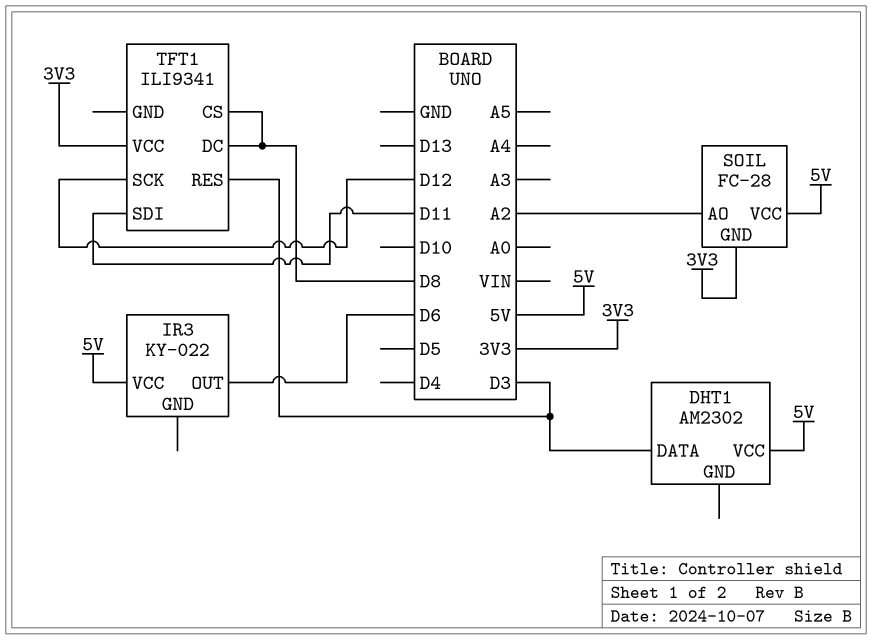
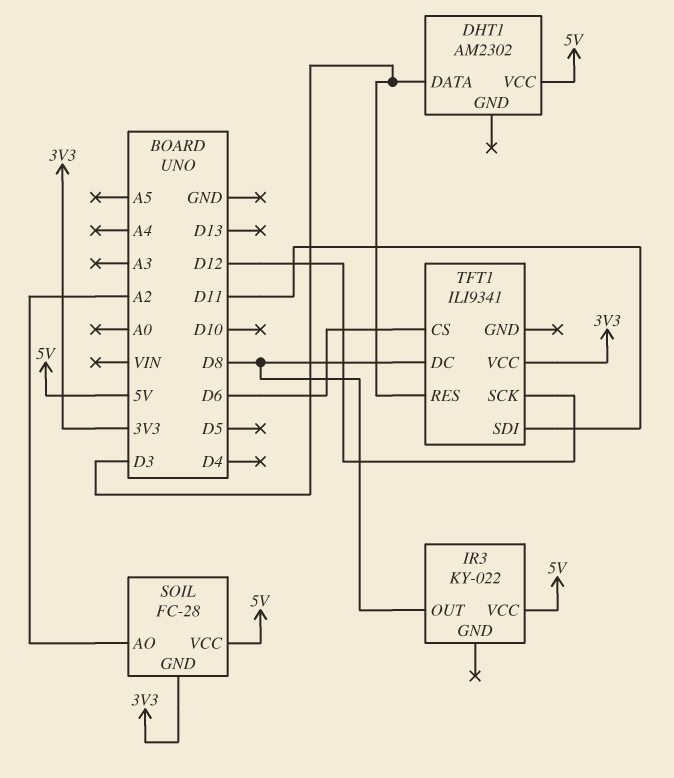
IR3 pin OUT: D6 -> D8
TFT1 pin CS: D8 -> D6

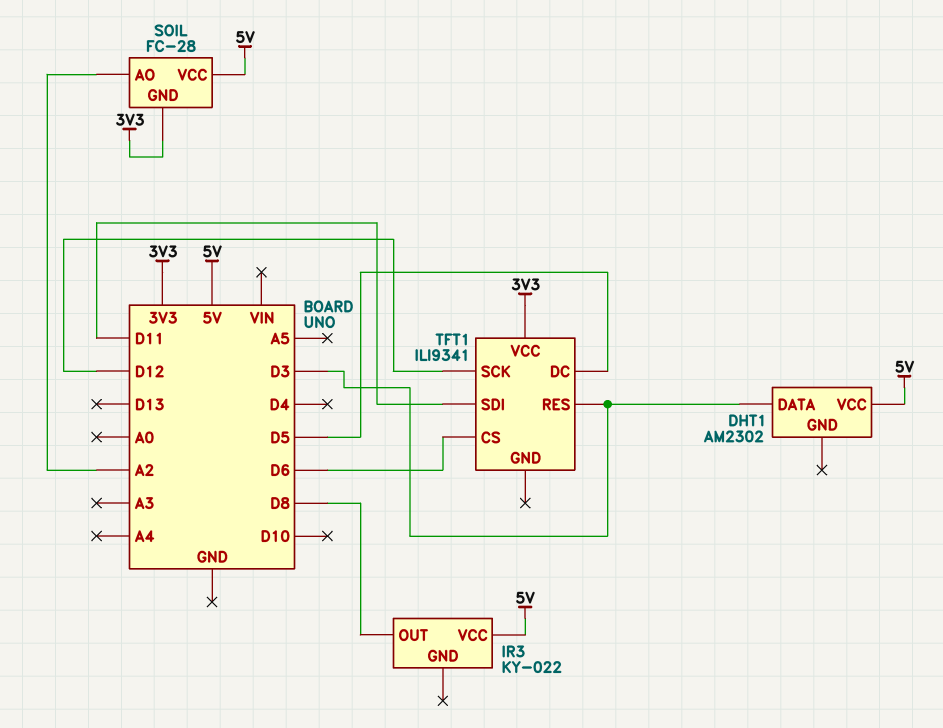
TFT1 pin DC: D8 -> D5

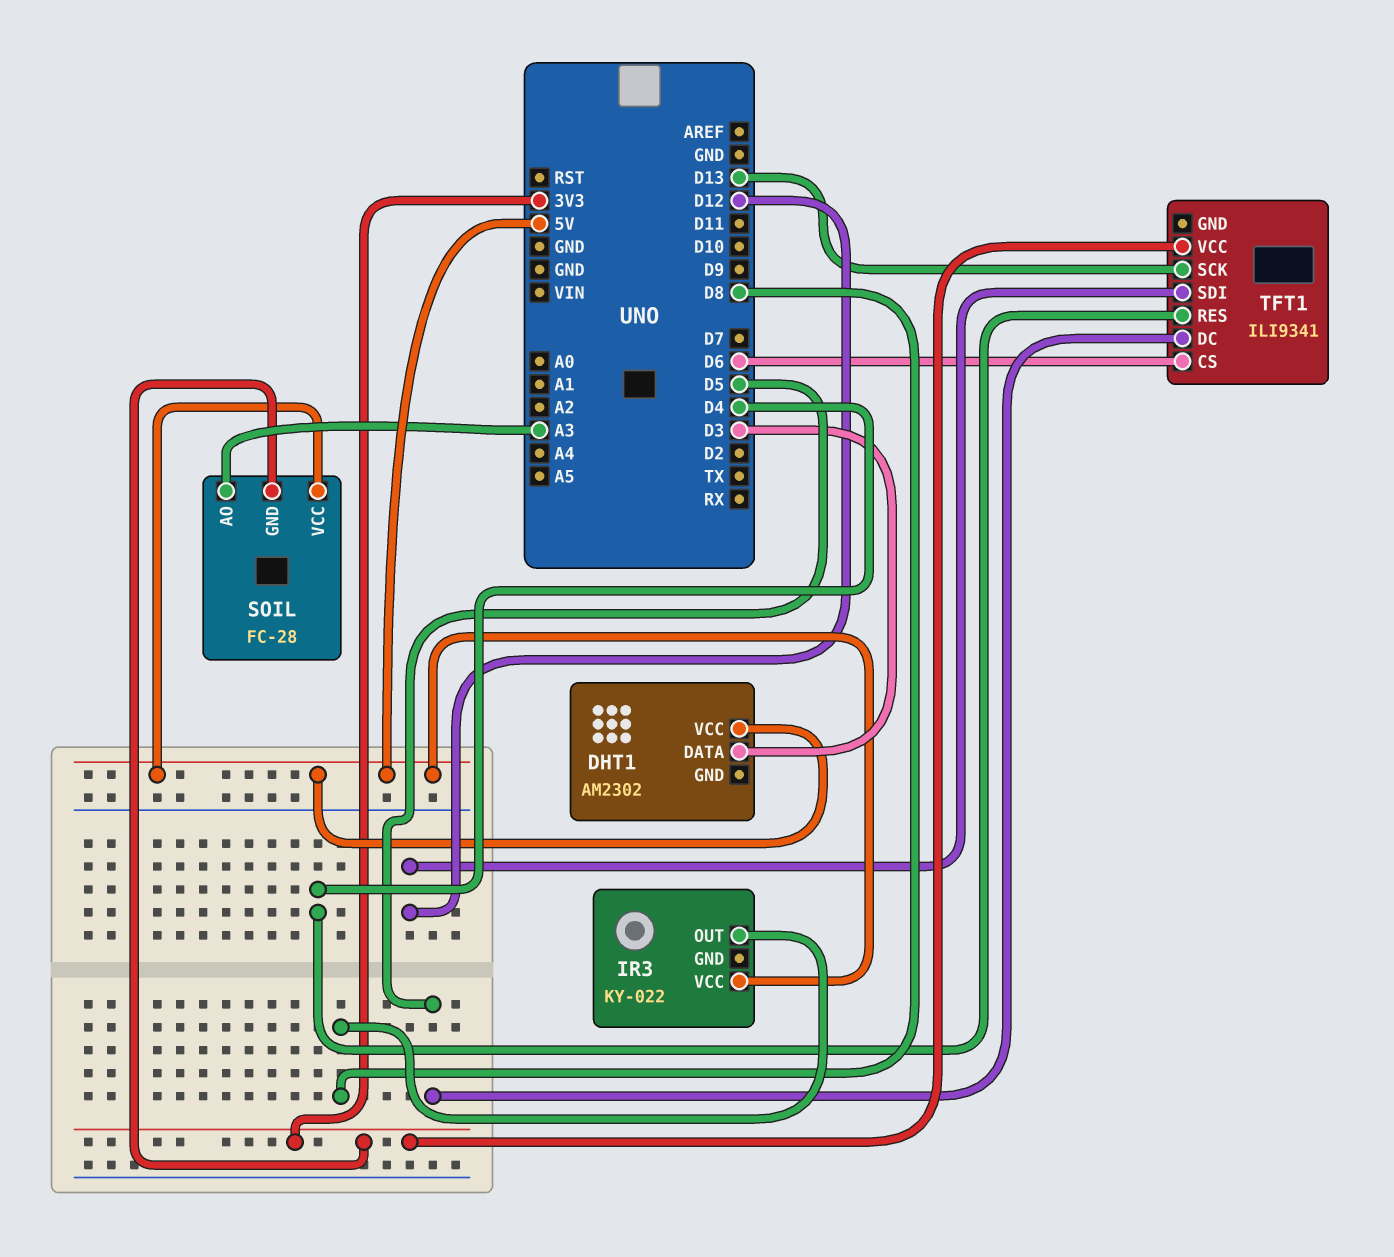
SOIL pin AO: A2 -> A3
TFT1 pin RES: D3 -> D4
TFT1 pin SCK: D12 -> D13
TFT1 pin SDI: D11 -> D12

